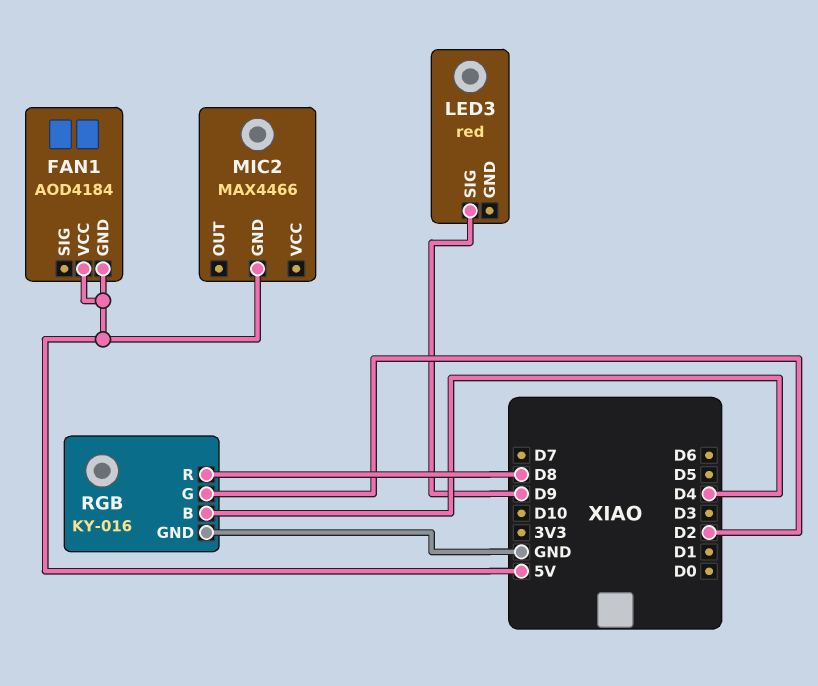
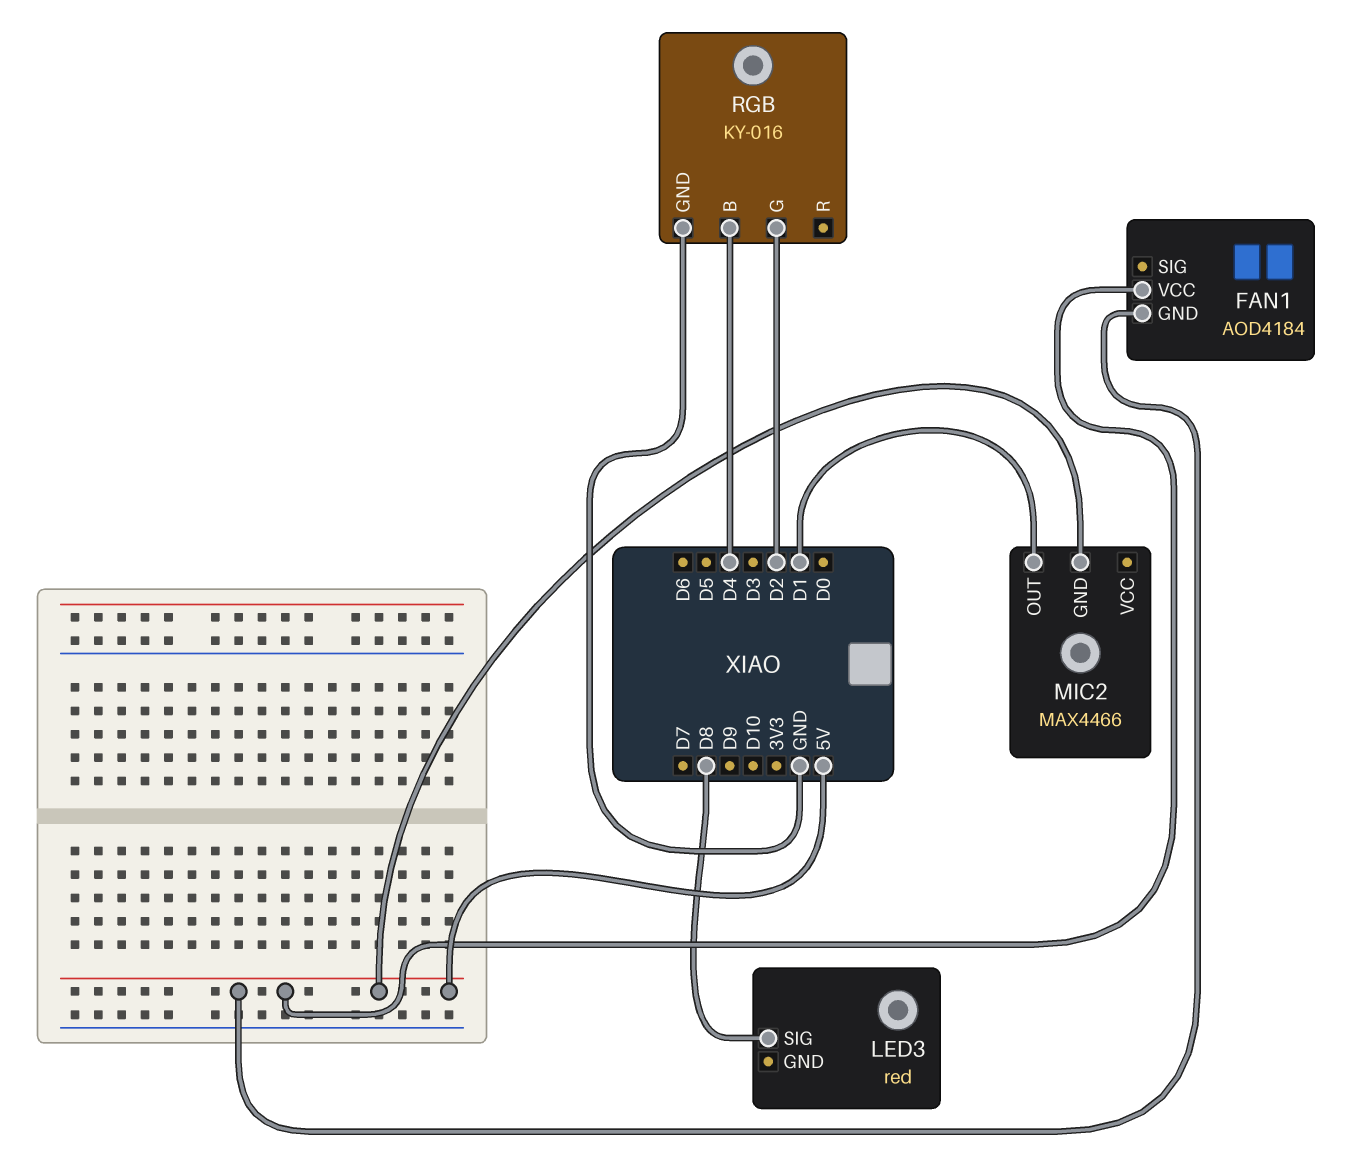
LED3 pin SIG: D9 -> D8
MIC2 pin OUT: none -> D1
RGB pin R: D8 -> none

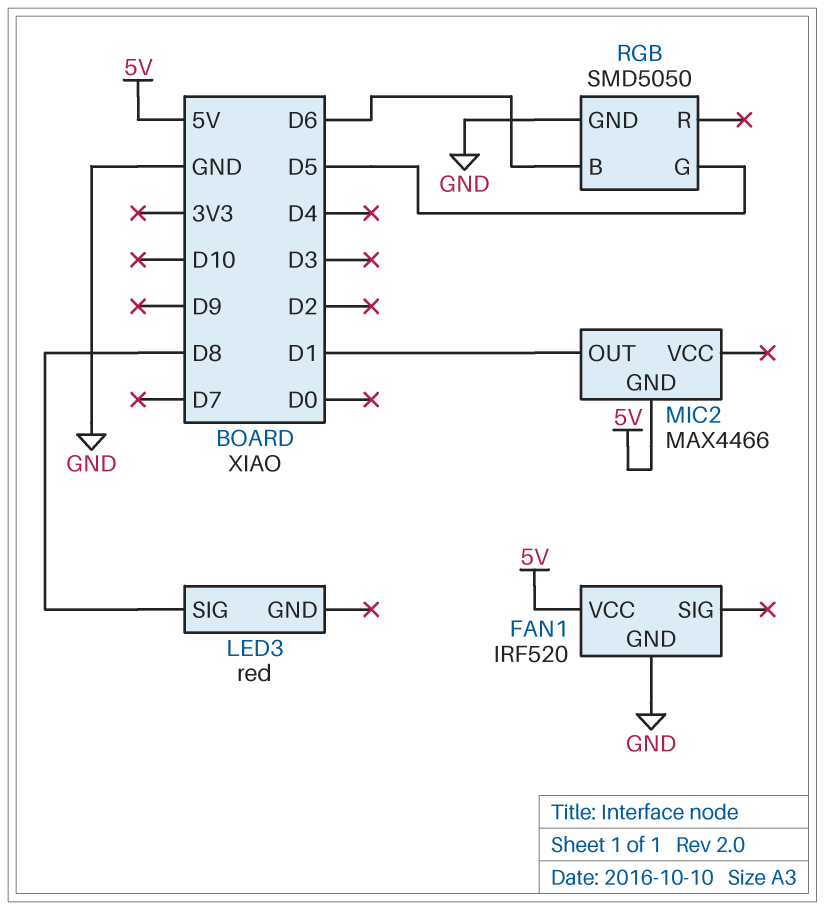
FAN1: AOD4184 -> IRF520
FAN1 pin GND: 5V -> GND
RGB: KY-016 -> SMD5050
RGB pin B: D4 -> D6
RGB pin G: D2 -> D5

